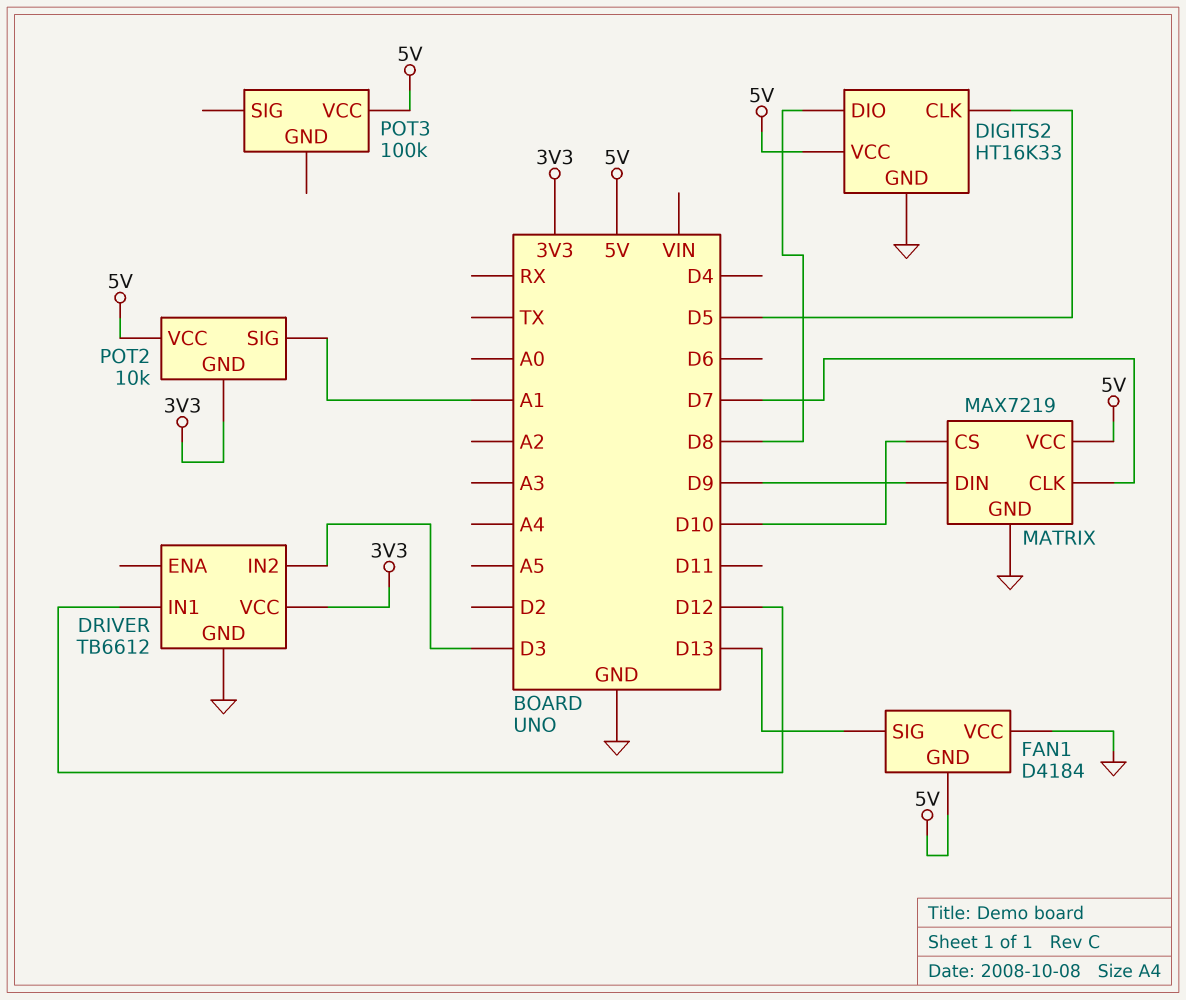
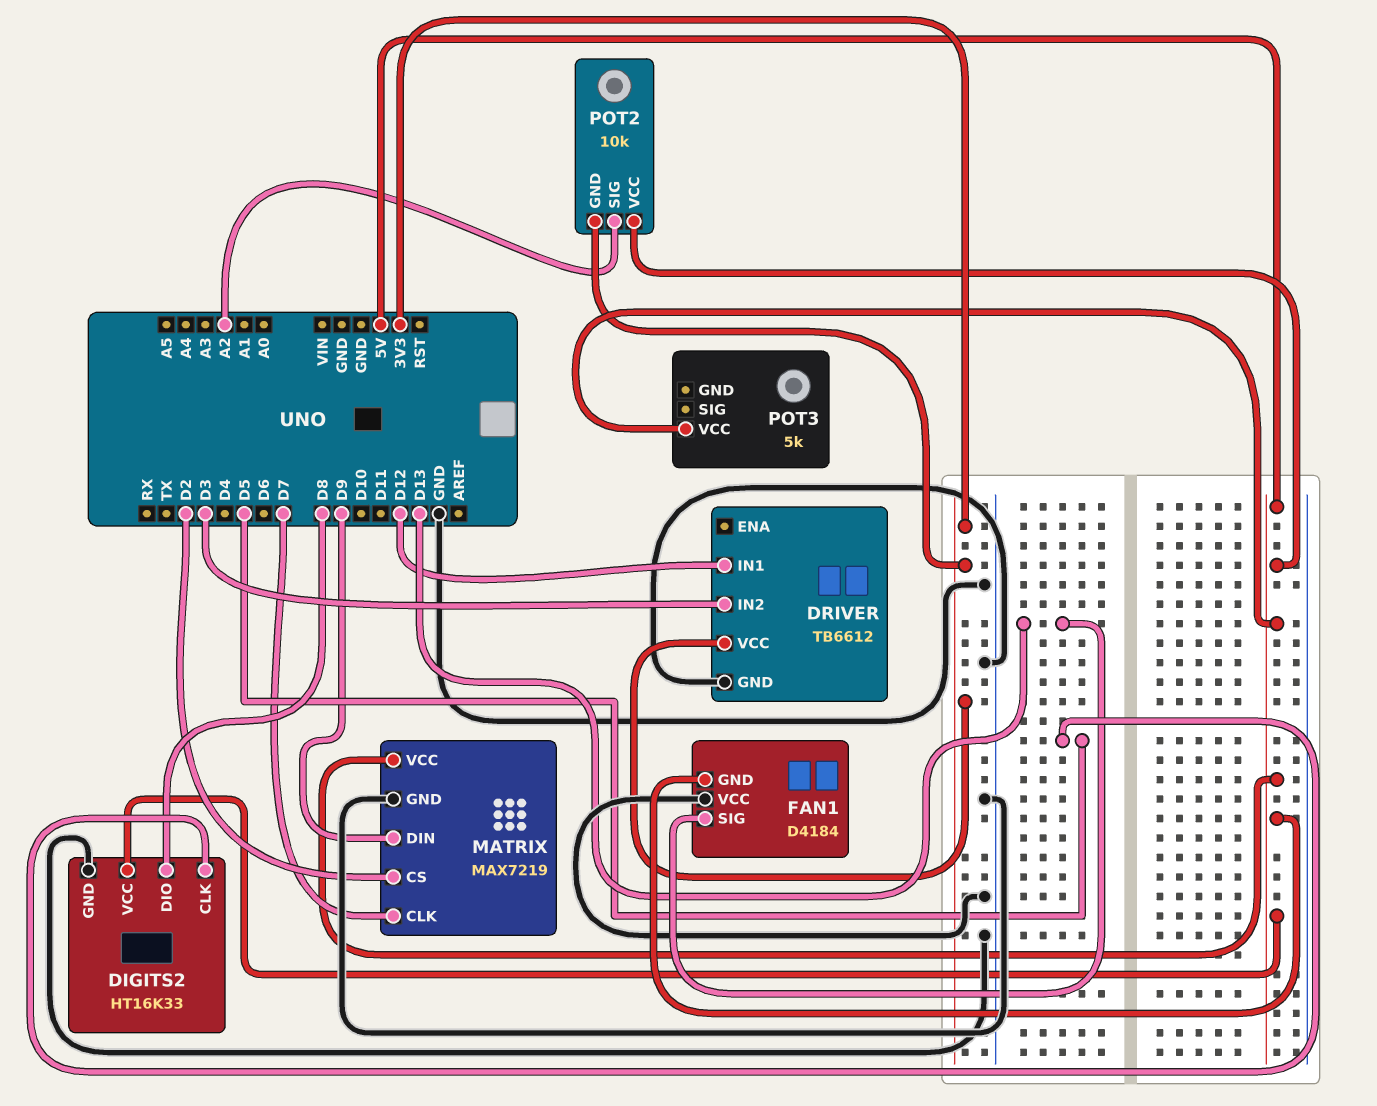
MATRIX pin CS: D10 -> D2
POT2 pin SIG: A1 -> A2
POT3: 100k -> 5k

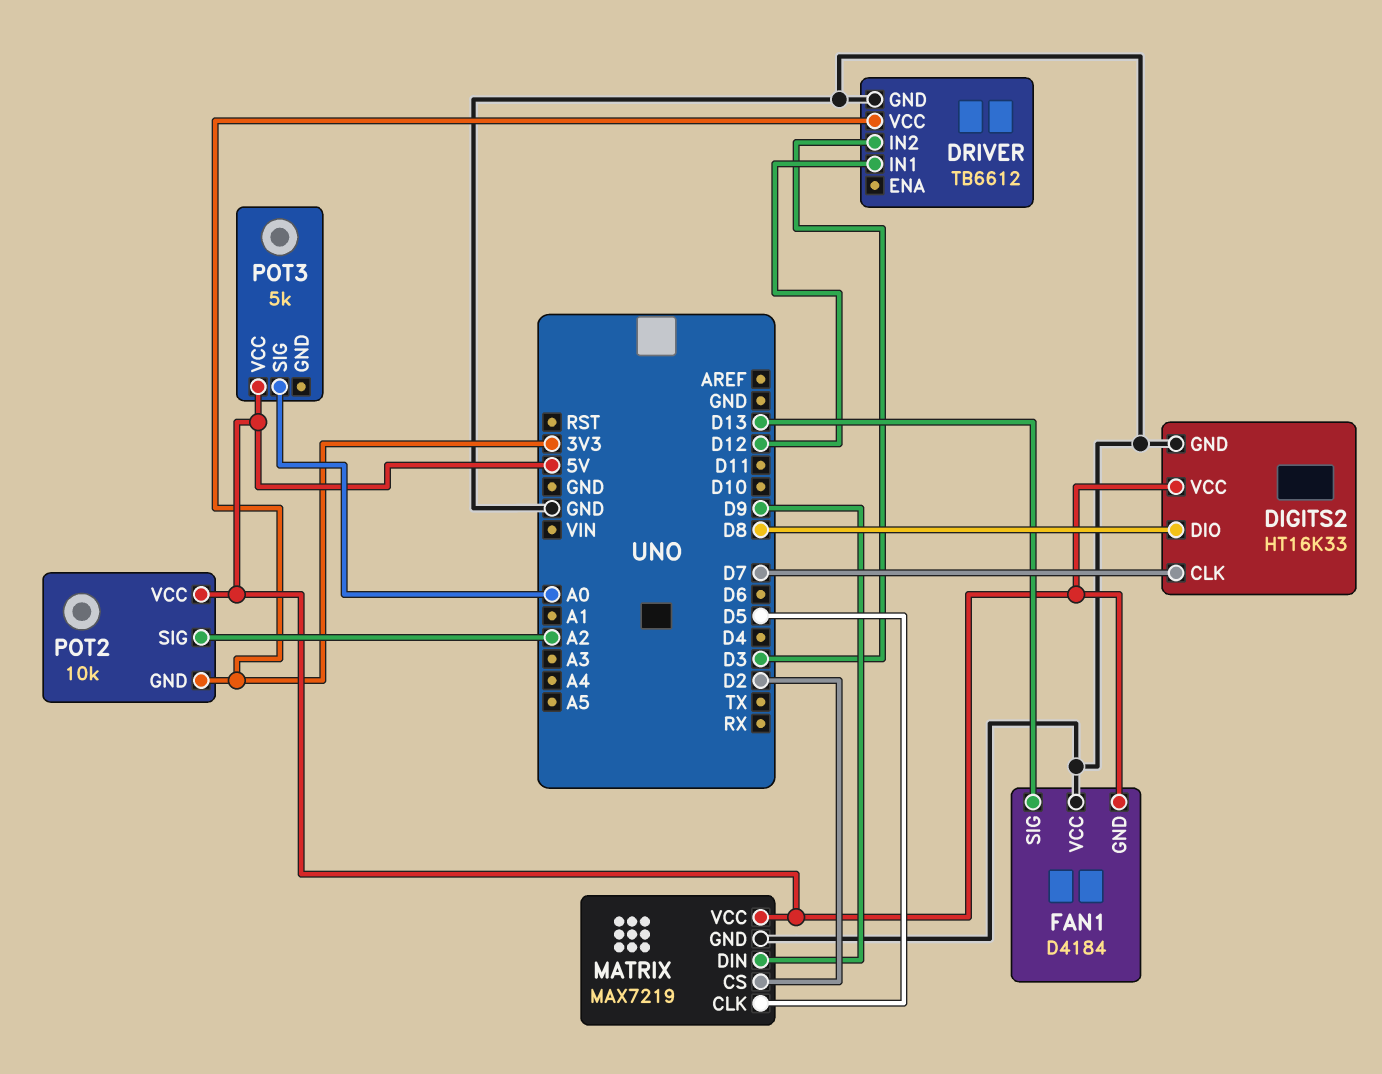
DIGITS2 pin CLK: D5 -> D7
MATRIX pin CLK: D7 -> D5
POT3 pin SIG: none -> A0

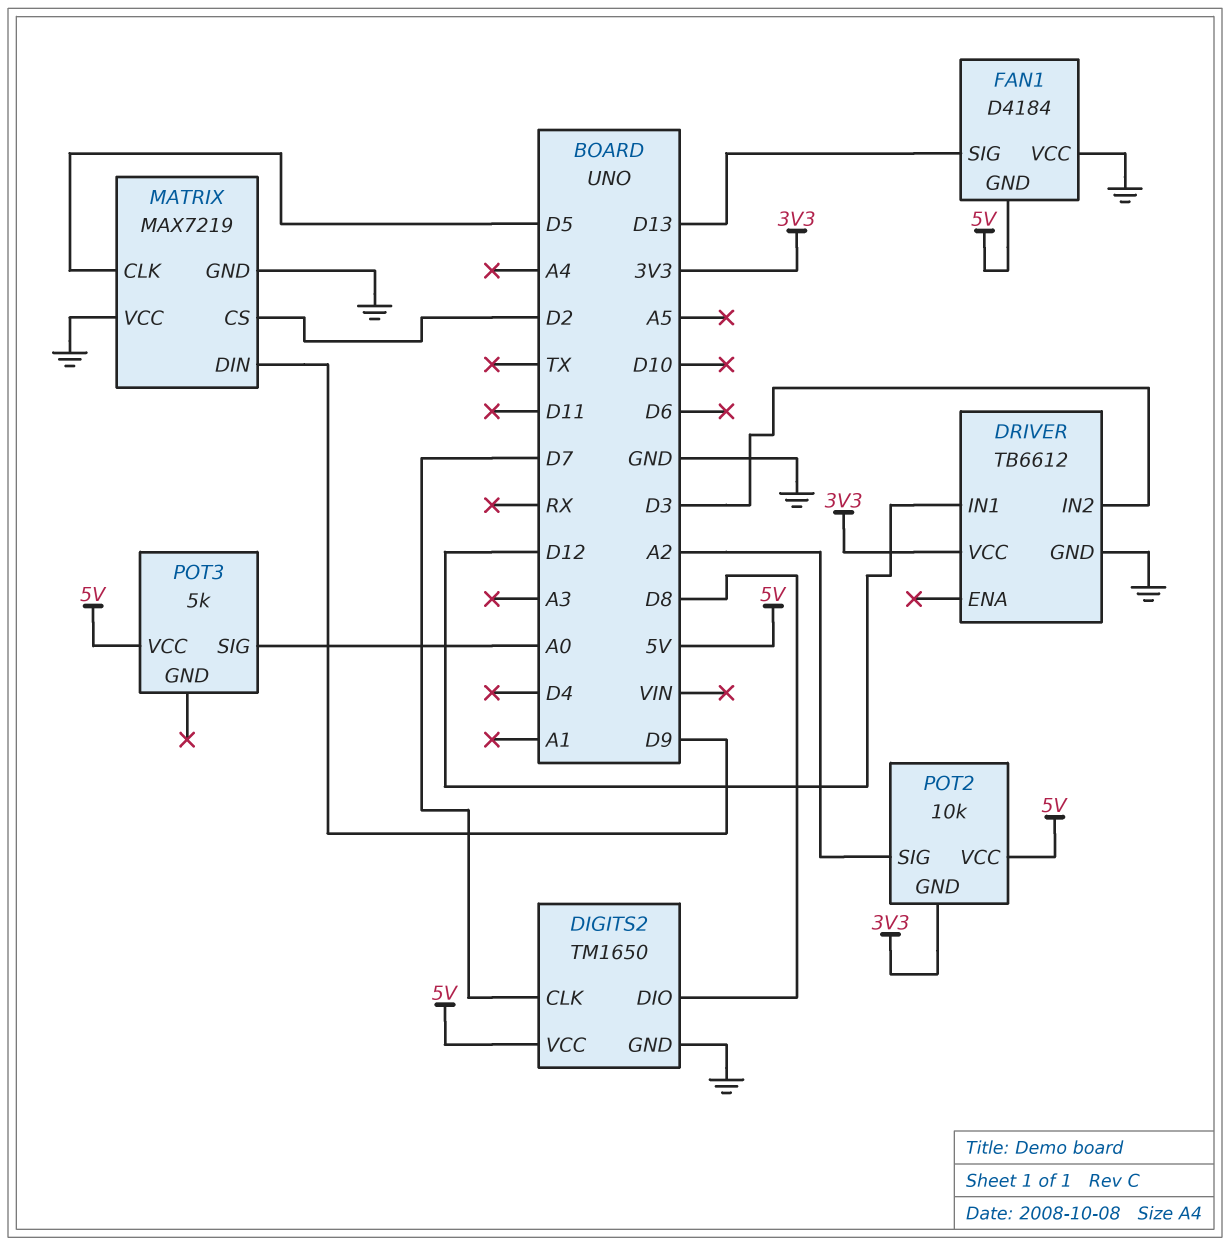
DIGITS2: HT16K33 -> TM1650
MATRIX pin VCC: 5V -> GND

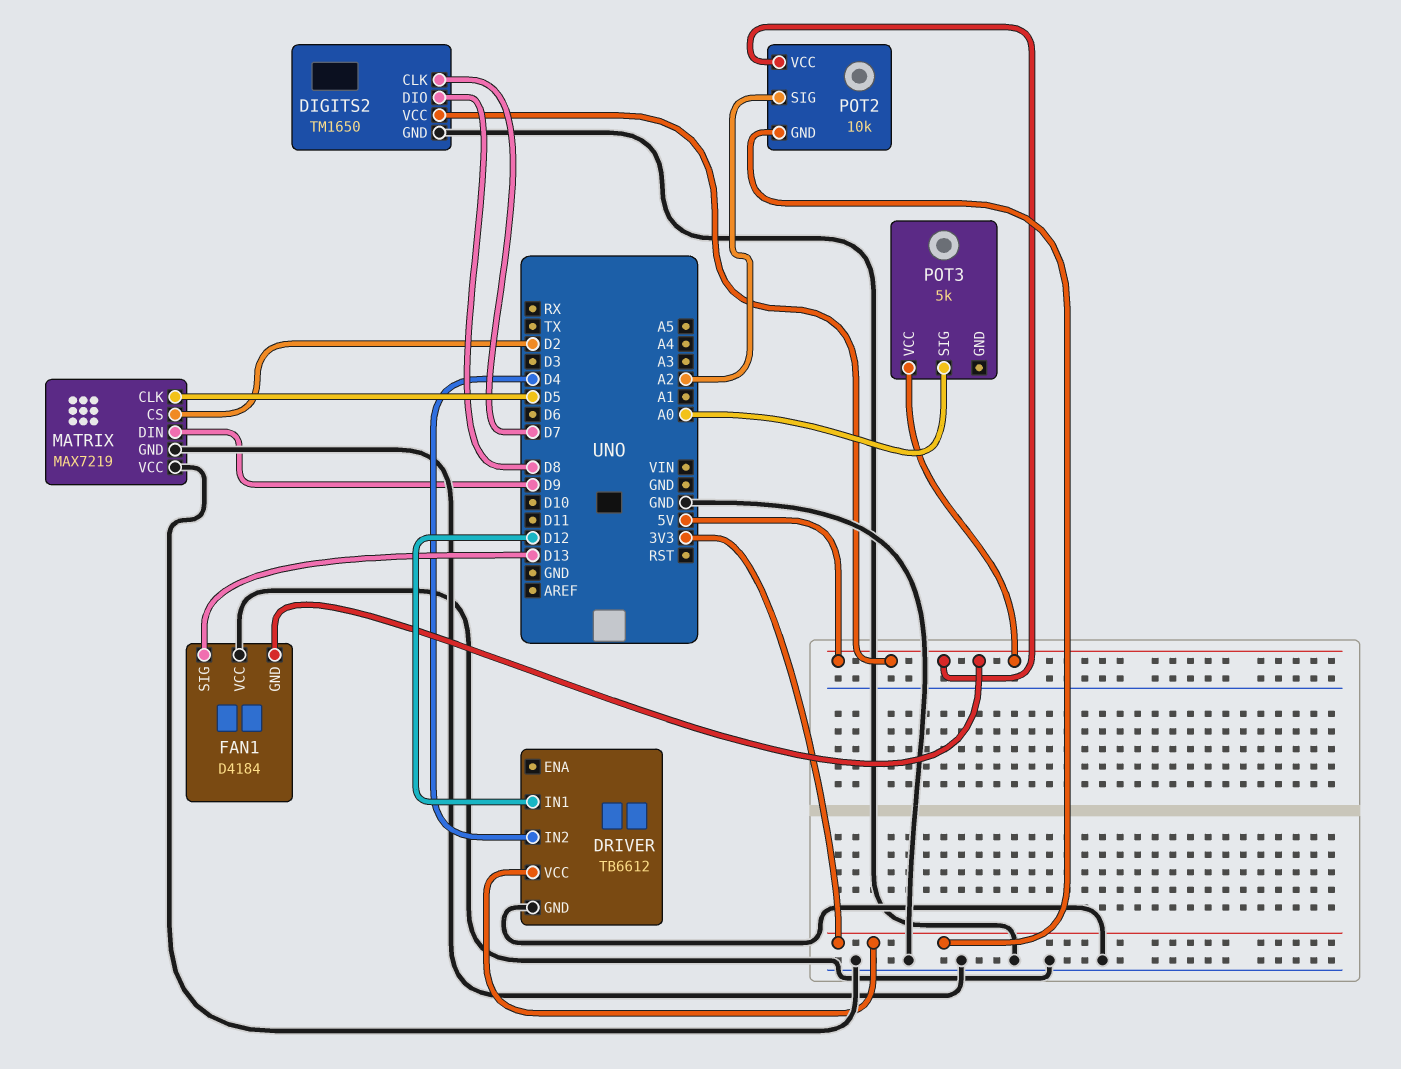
DRIVER pin IN2: D3 -> D4

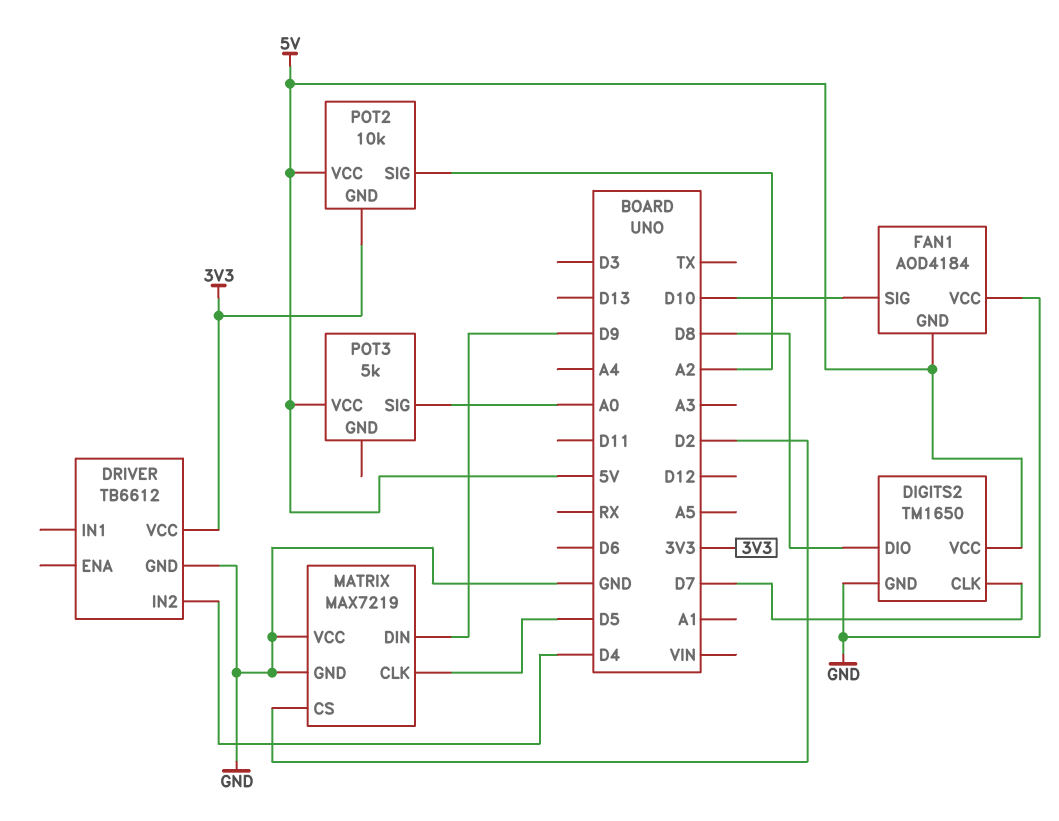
DRIVER pin IN1: D12 -> none
FAN1: D4184 -> AOD4184
FAN1 pin SIG: D13 -> D10

